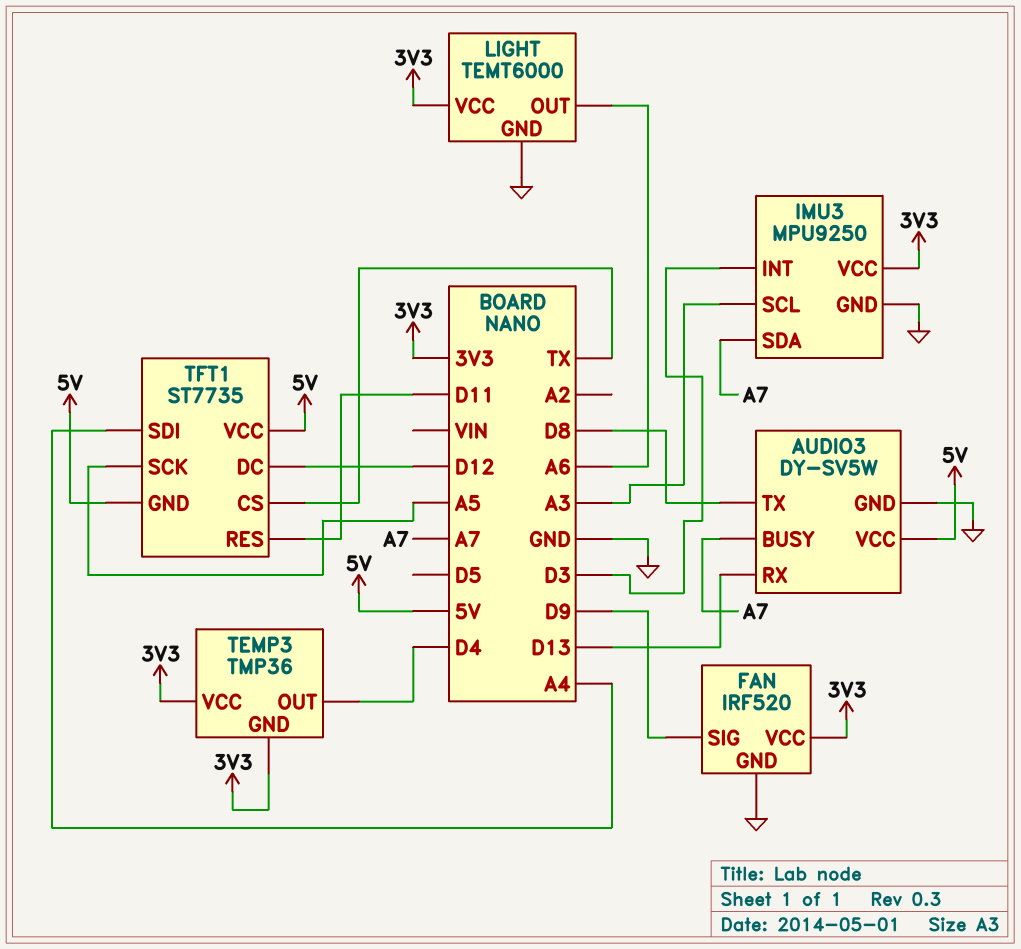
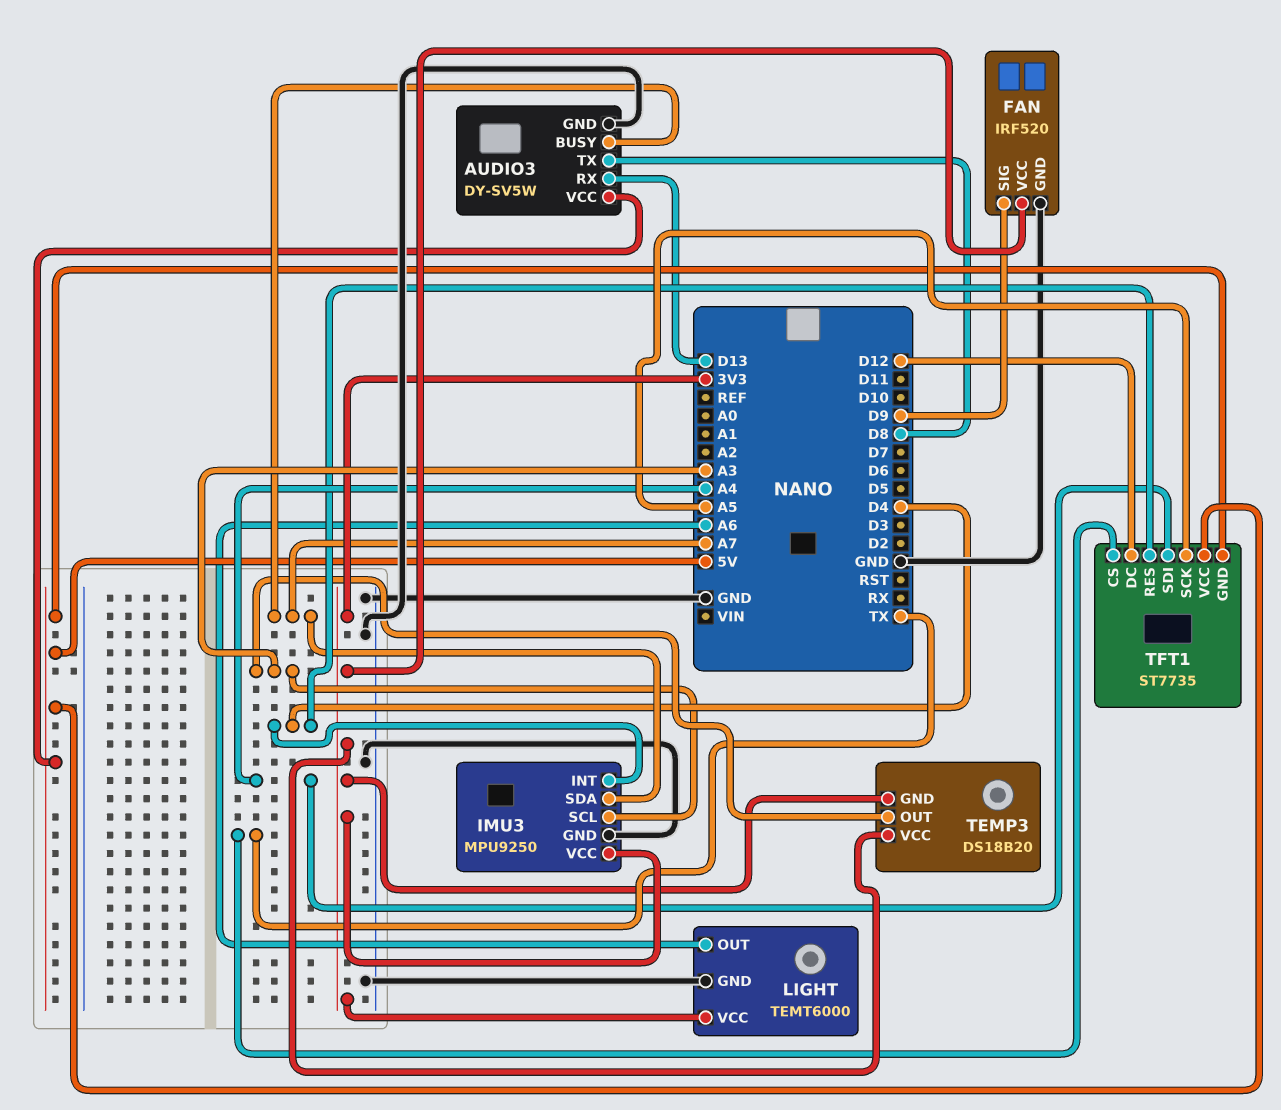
IMU3 pin INT: D3 -> D4
TEMP3: TMP36 -> DS18B20
TEMP3 pin OUT: D4 -> A3
TFT1 pin RES: D11 -> D4

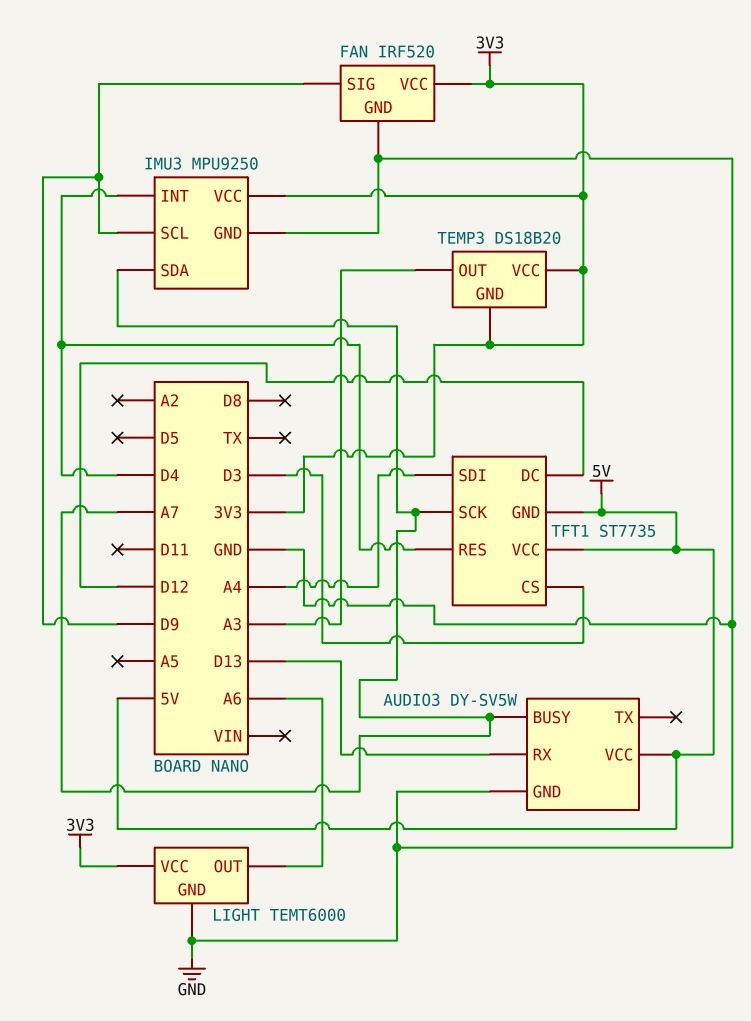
AUDIO3 pin TX: D8 -> none
IMU3 pin SCL: A3 -> D9
TFT1 pin CS: TX -> D3
TFT1 pin SCK: A5 -> A7

